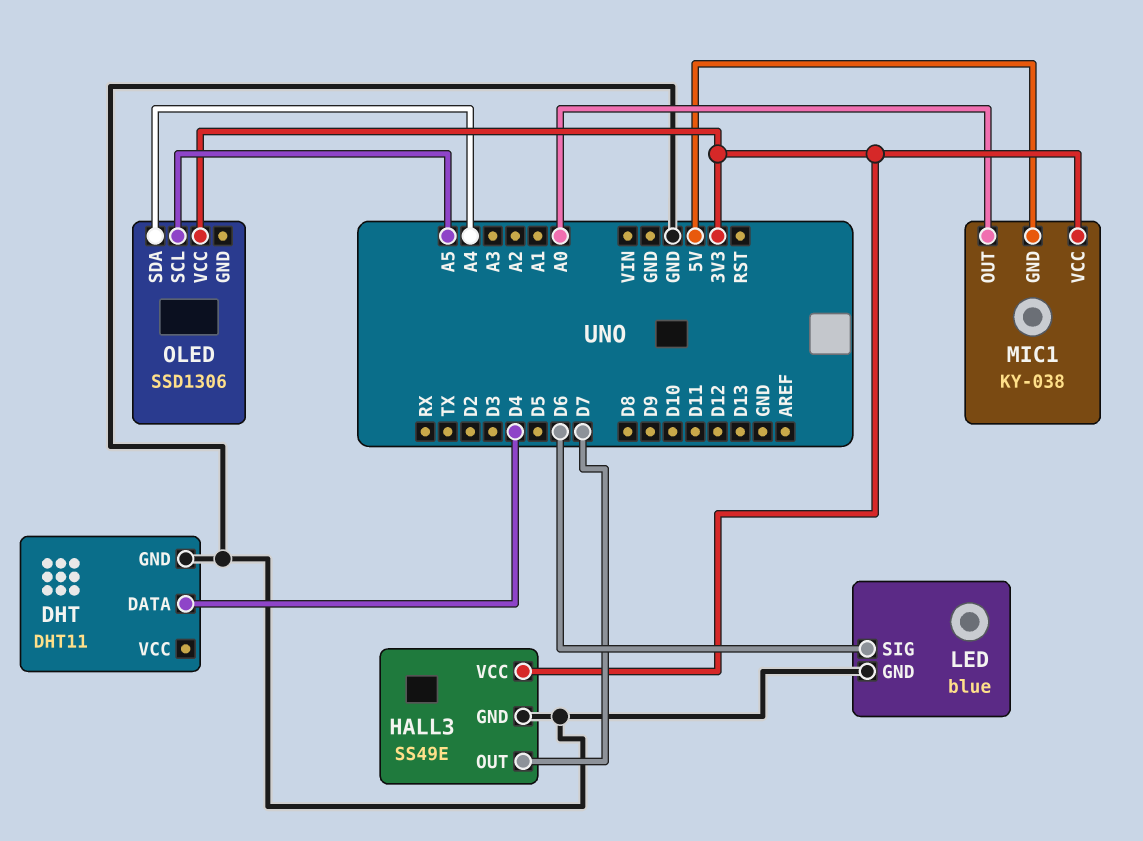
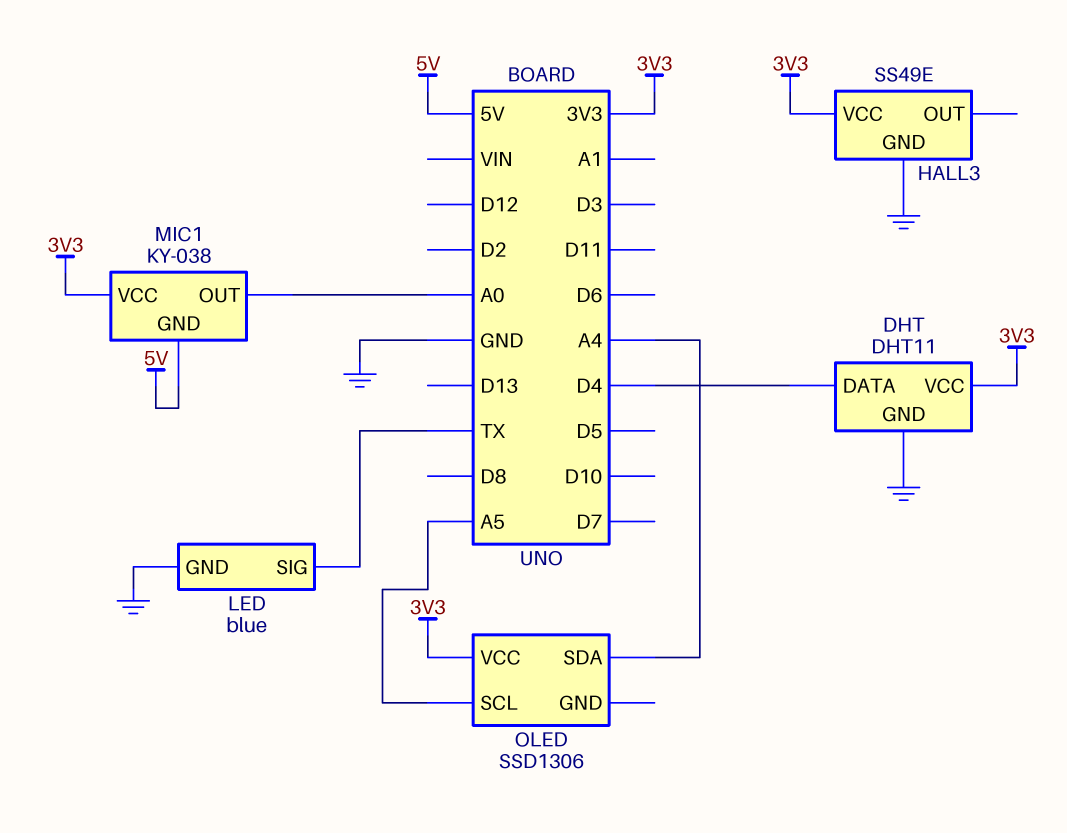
DHT pin VCC: none -> 3V3
HALL3 pin OUT: D7 -> none
LED pin SIG: D6 -> TX

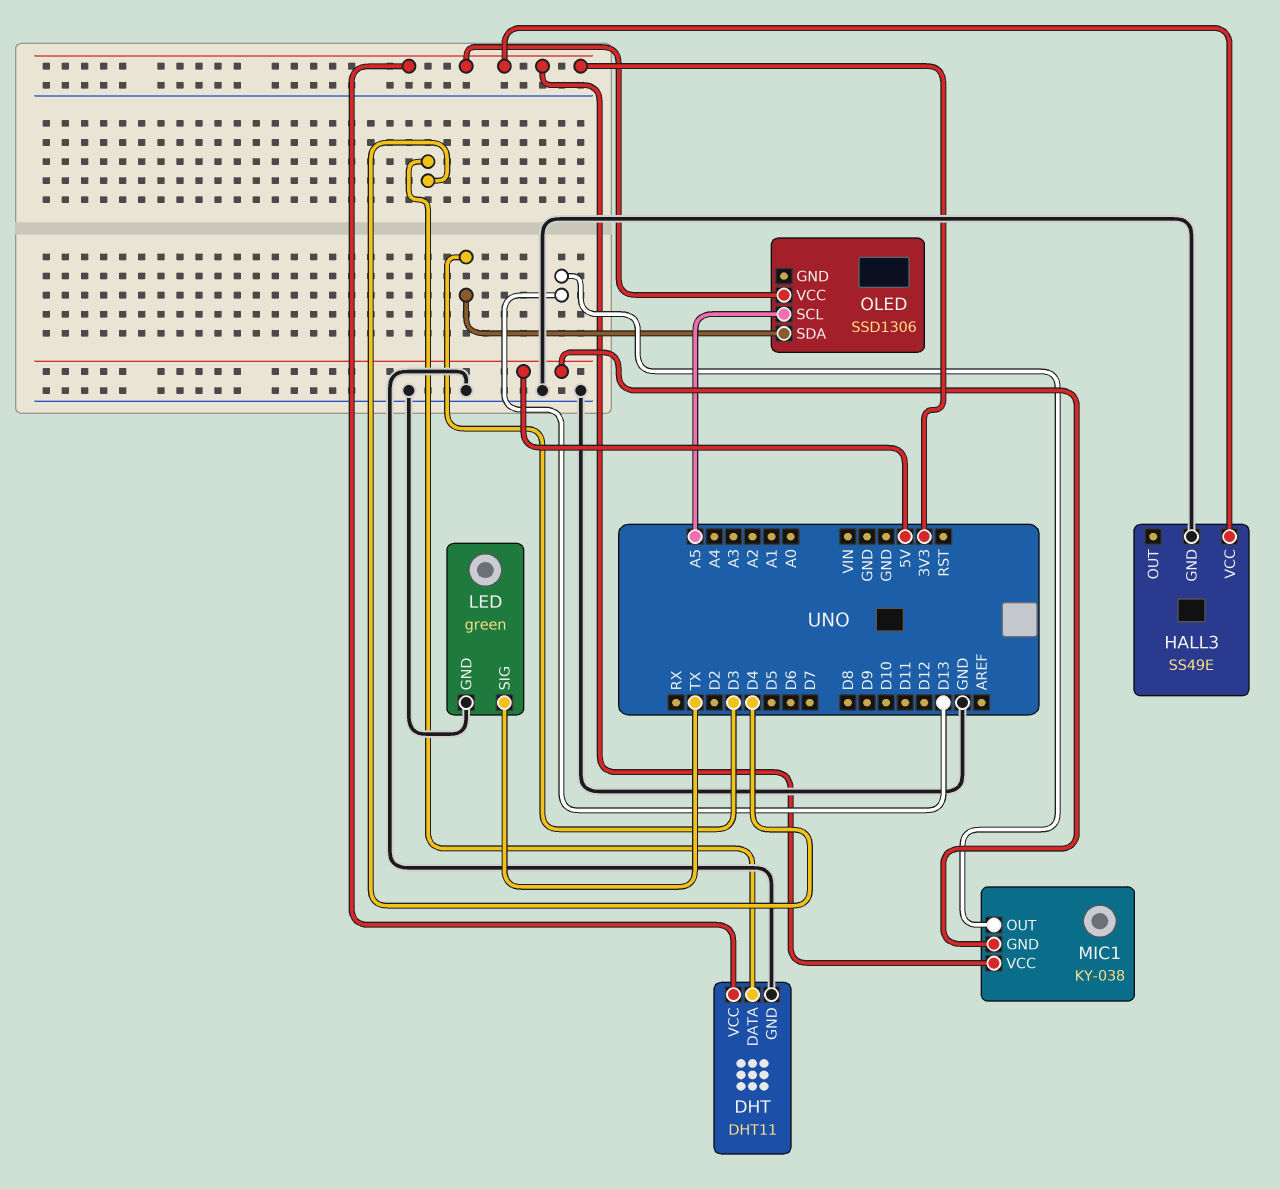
LED: blue -> green
MIC1 pin OUT: A0 -> D13
OLED pin SDA: A4 -> D3

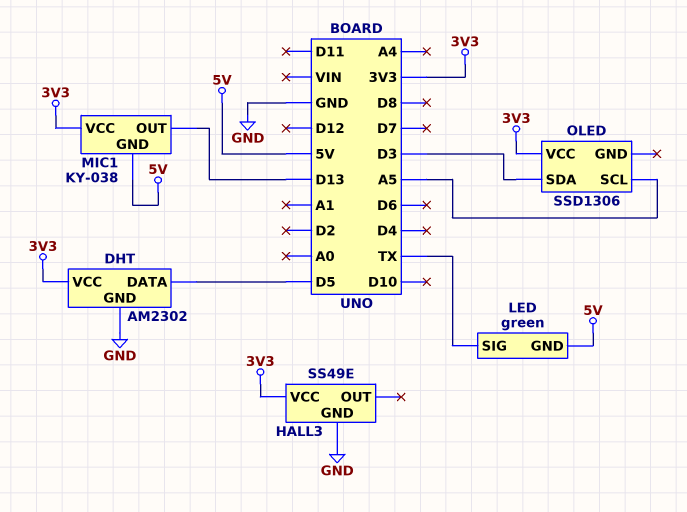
DHT: DHT11 -> AM2302
DHT pin DATA: D4 -> D5
LED pin GND: GND -> 5V

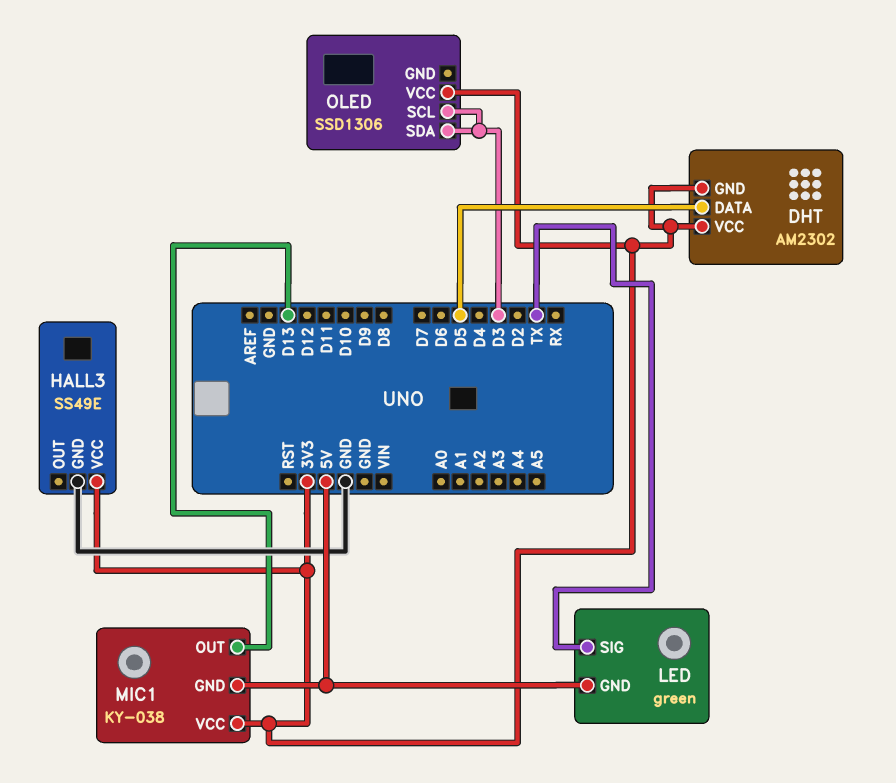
DHT pin GND: GND -> 3V3
OLED pin SCL: A5 -> D3

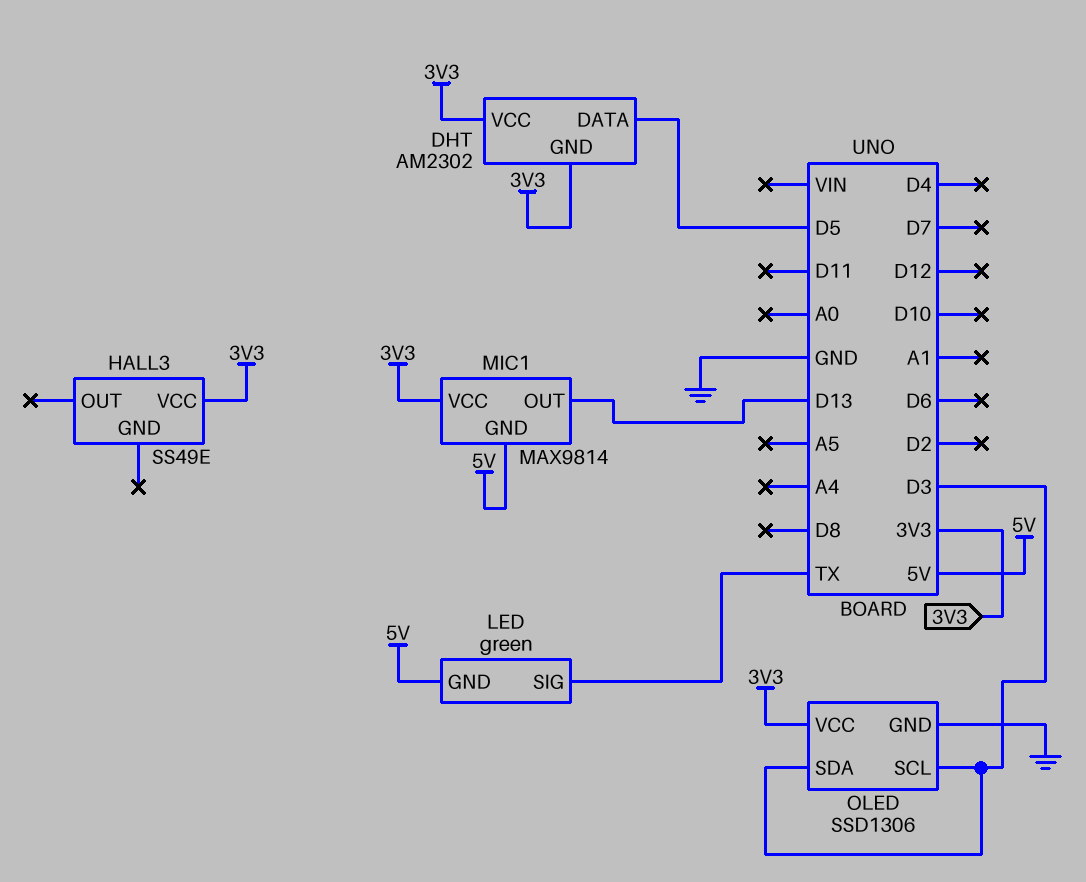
HALL3 pin GND: GND -> none
MIC1: KY-038 -> MAX9814
OLED pin GND: none -> GND

